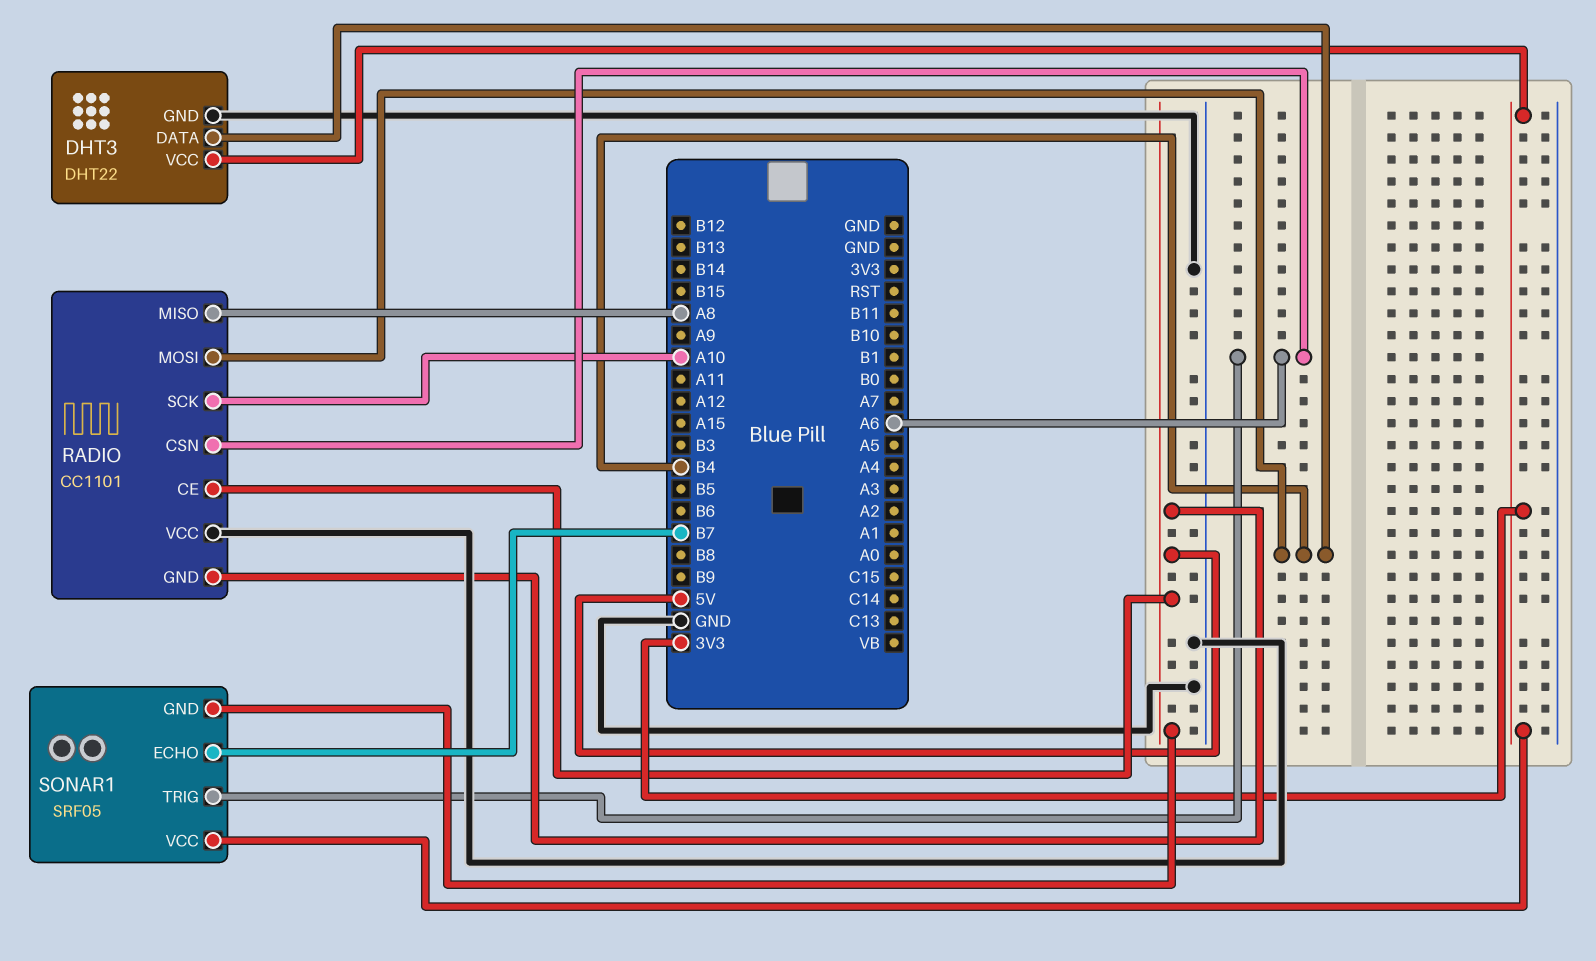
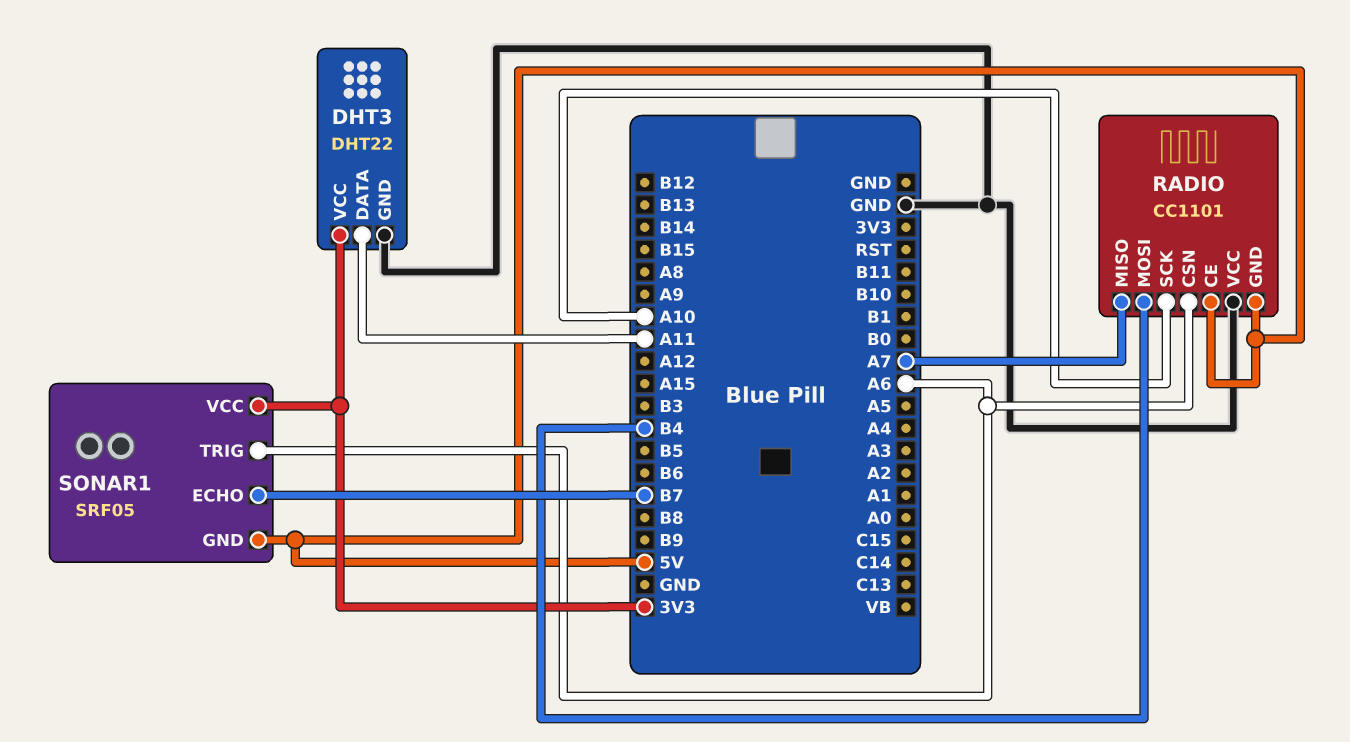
DHT3 pin DATA: B4 -> A11
RADIO pin MISO: A8 -> A7

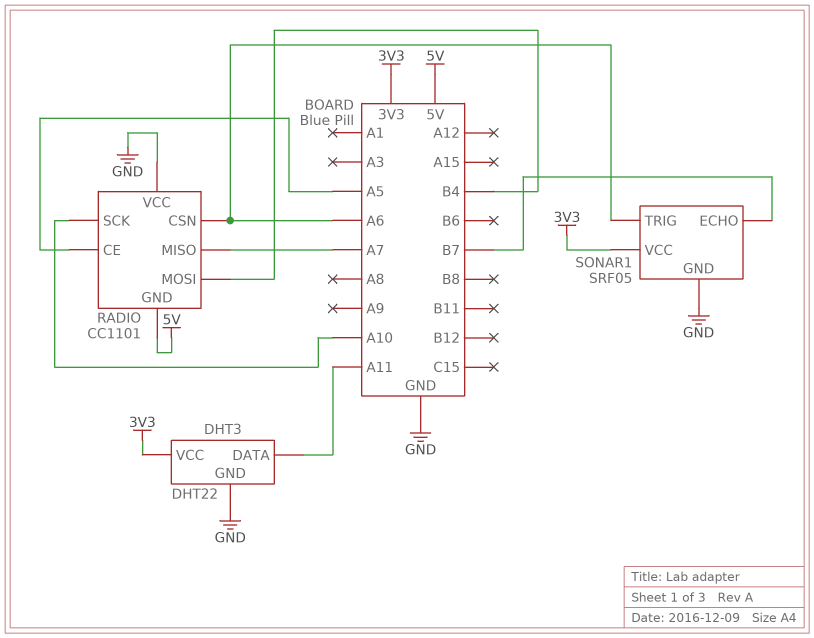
RADIO pin CE: 5V -> A5
SONAR1 pin GND: 5V -> GND

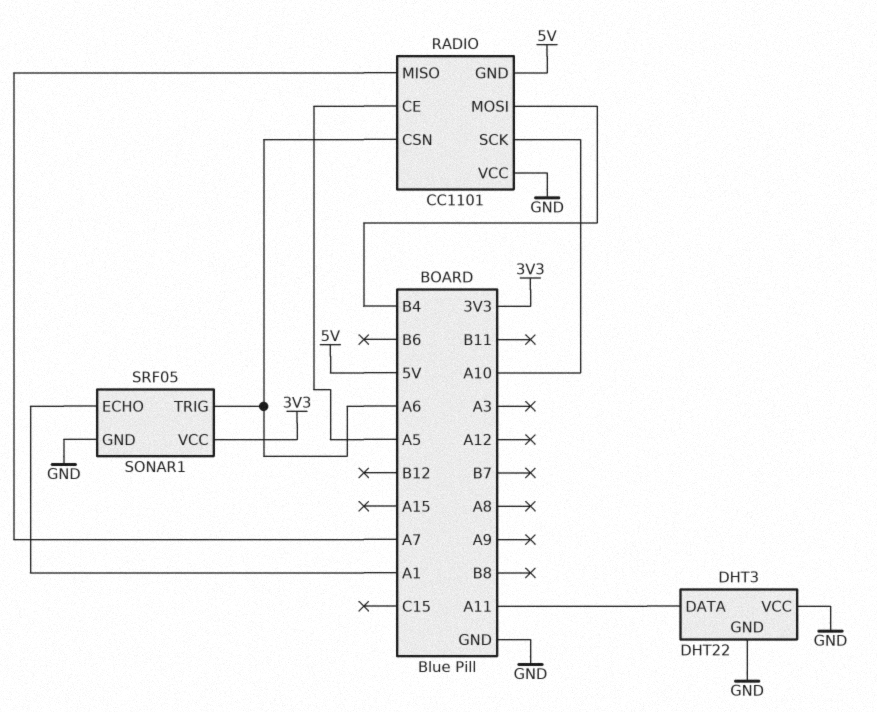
DHT3 pin VCC: 3V3 -> GND
SONAR1 pin ECHO: B7 -> A1

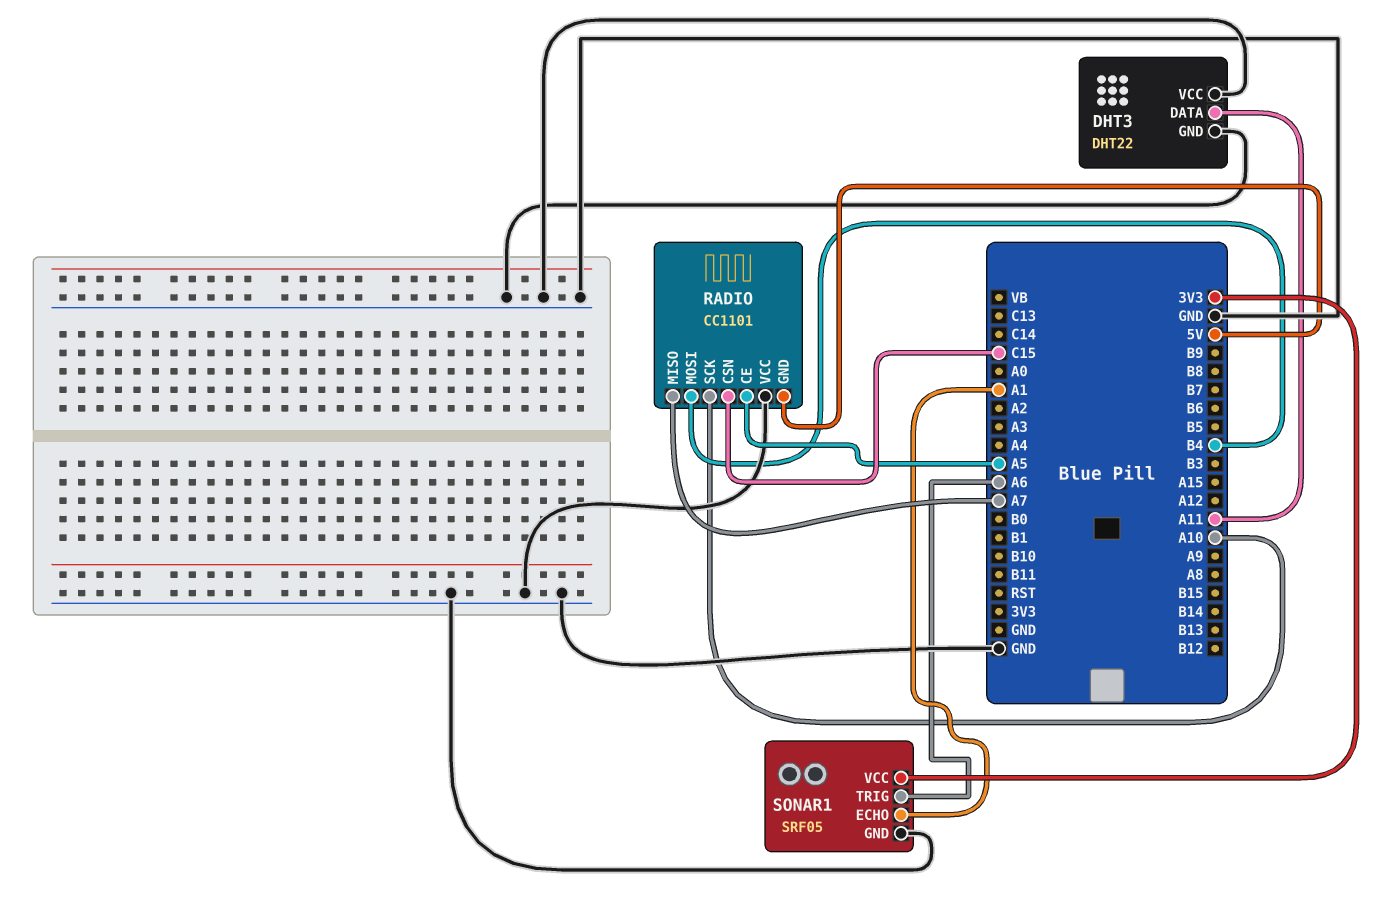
RADIO pin CSN: A6 -> C15

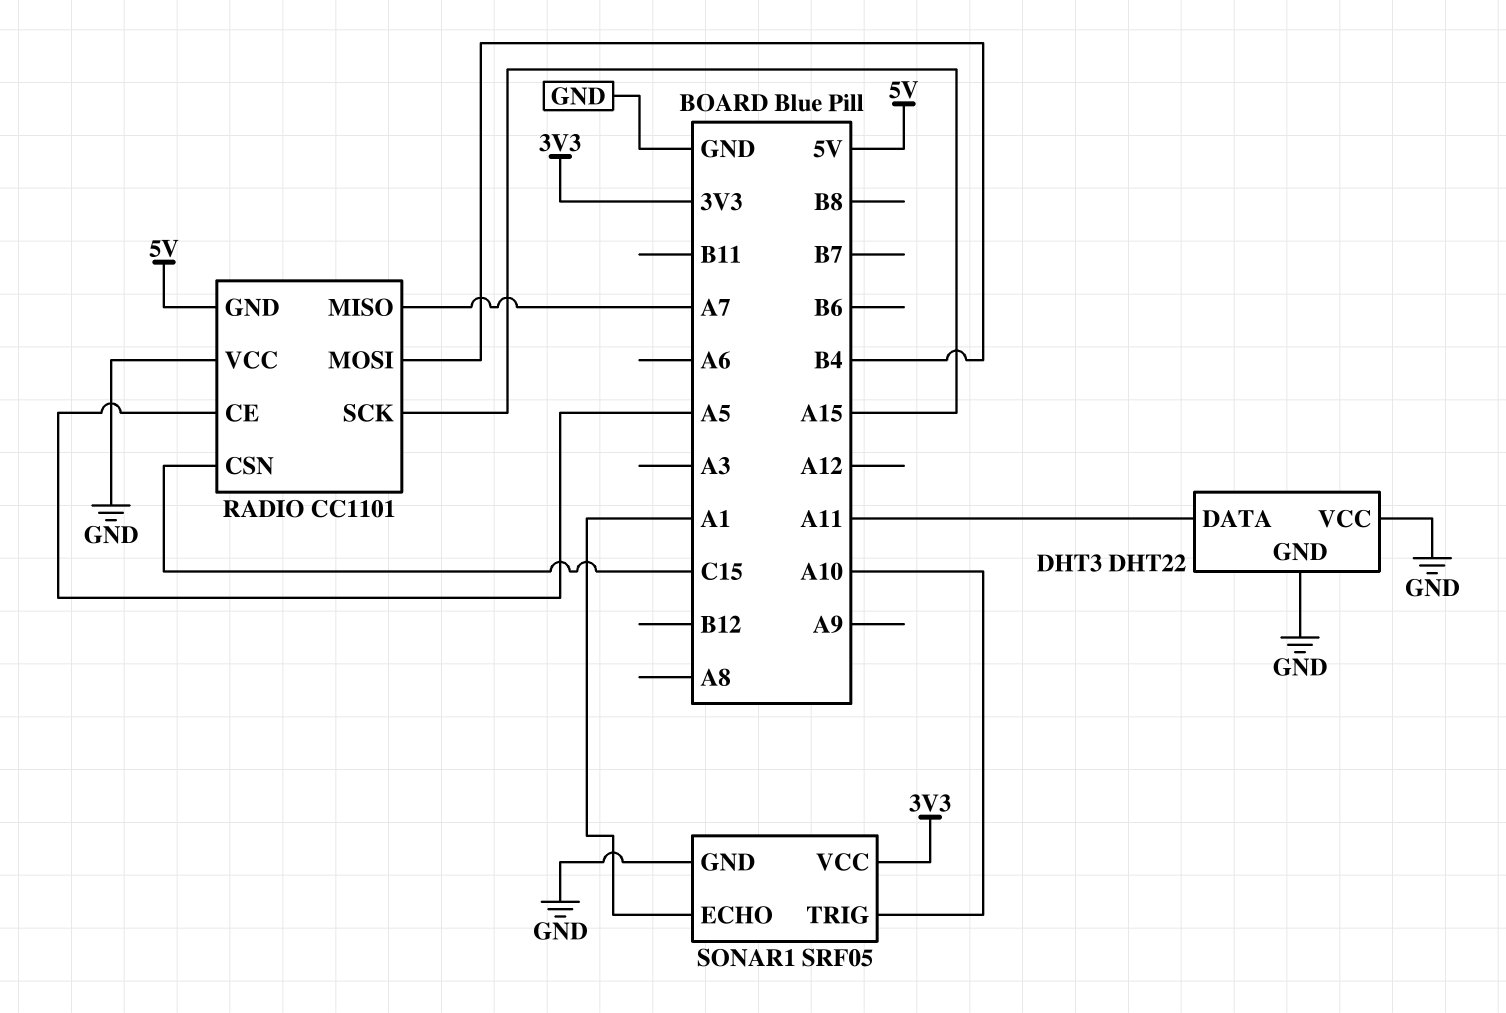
RADIO pin SCK: A10 -> A15
SONAR1 pin TRIG: A6 -> A10

